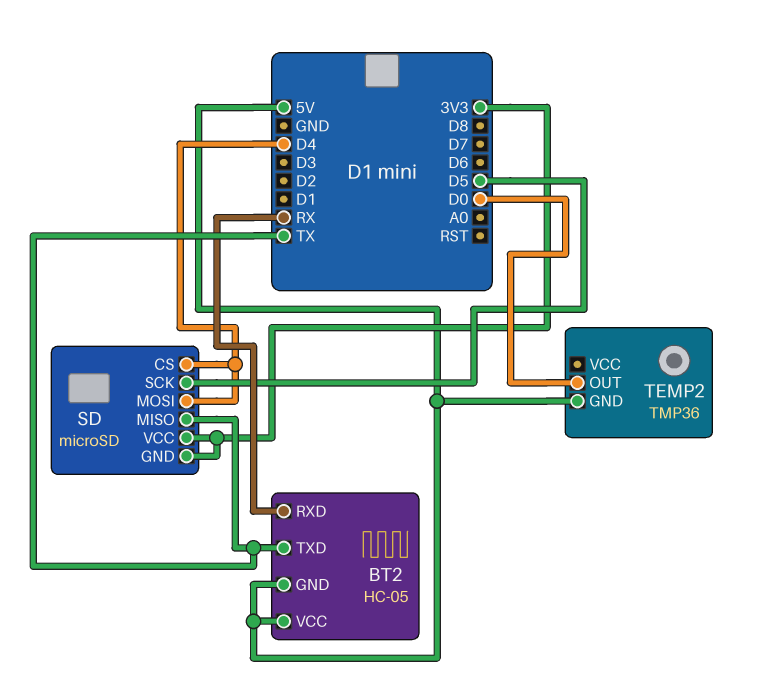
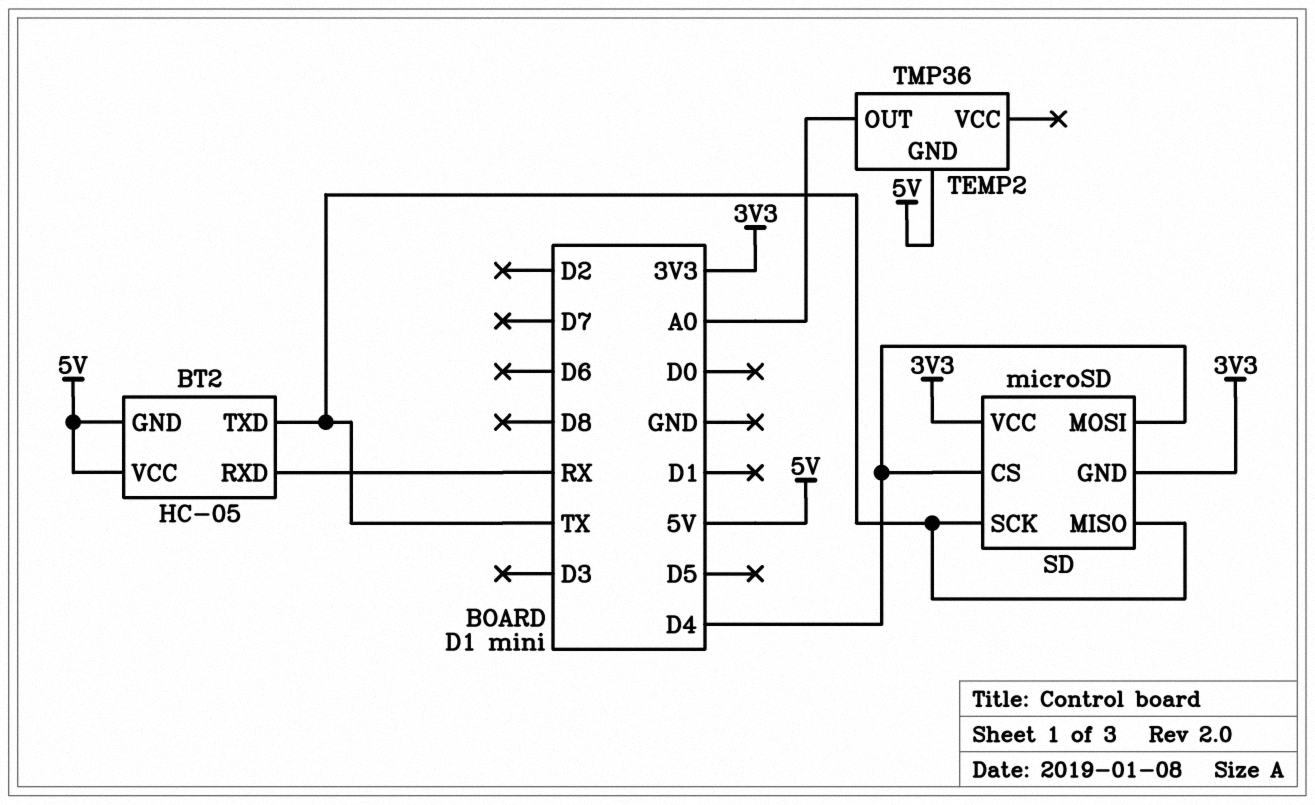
SD pin SCK: D5 -> TX
TEMP2 pin OUT: D0 -> A0

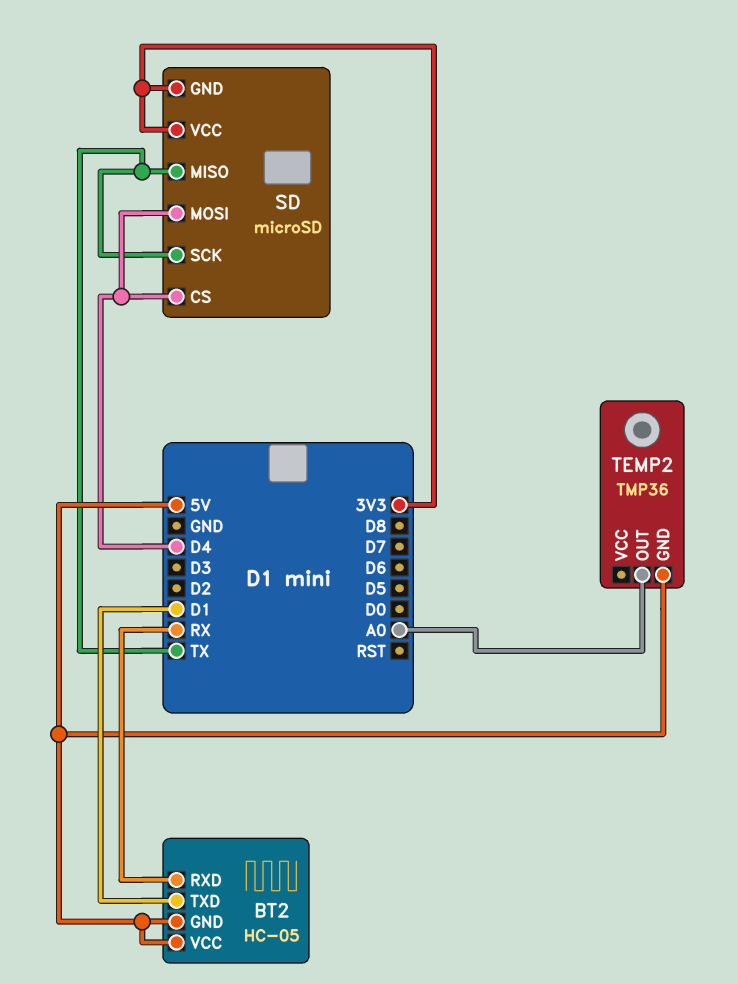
BT2 pin TXD: TX -> D1

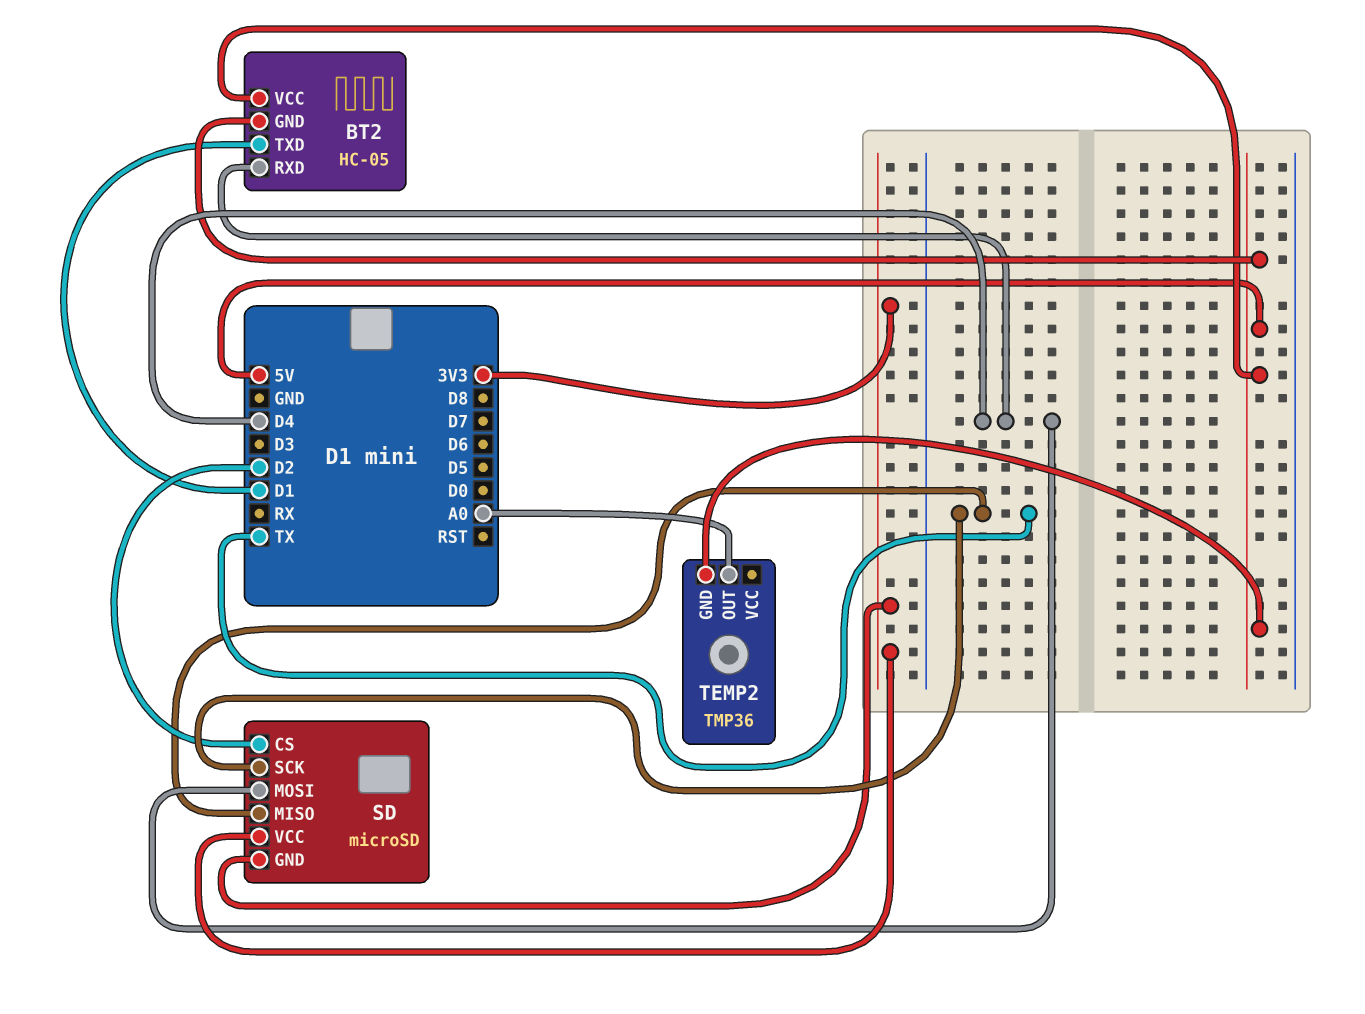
BT2 pin RXD: RX -> D4
SD pin CS: D4 -> D2

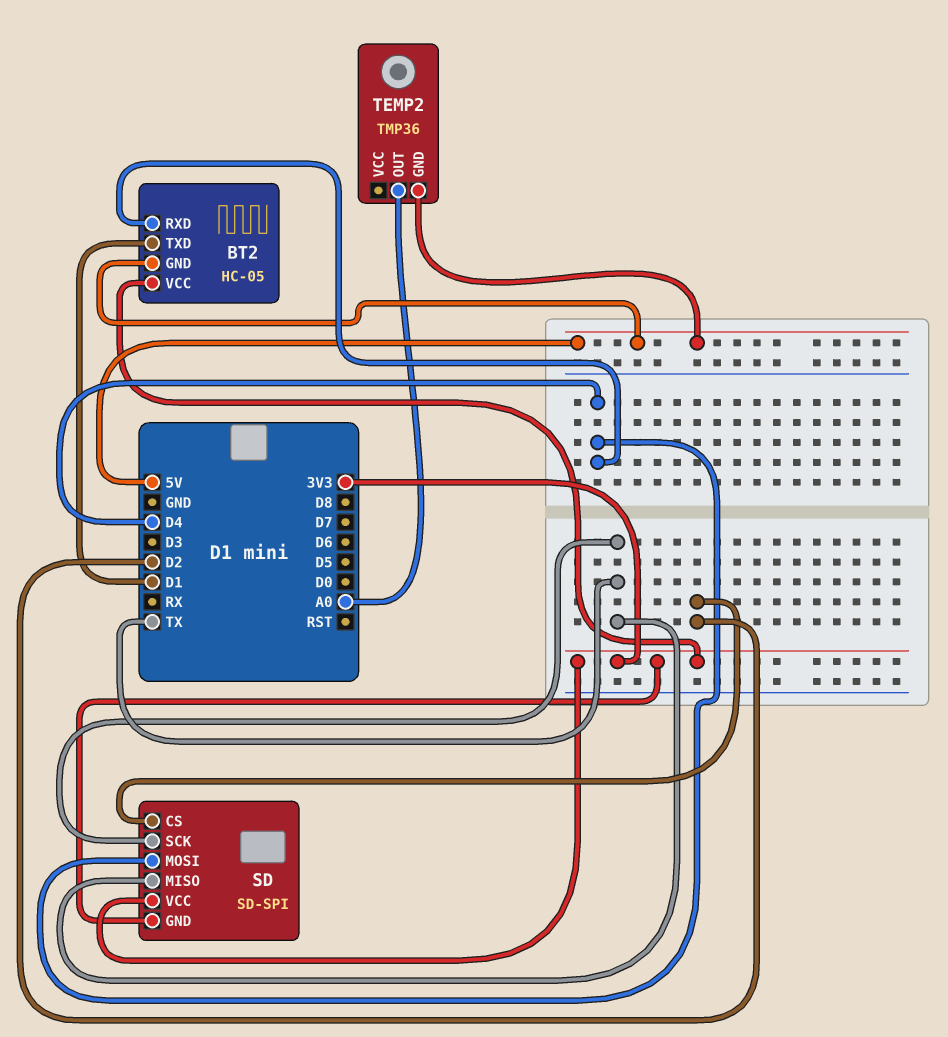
BT2 pin VCC: 5V -> 3V3
SD: microSD -> SD-SPI

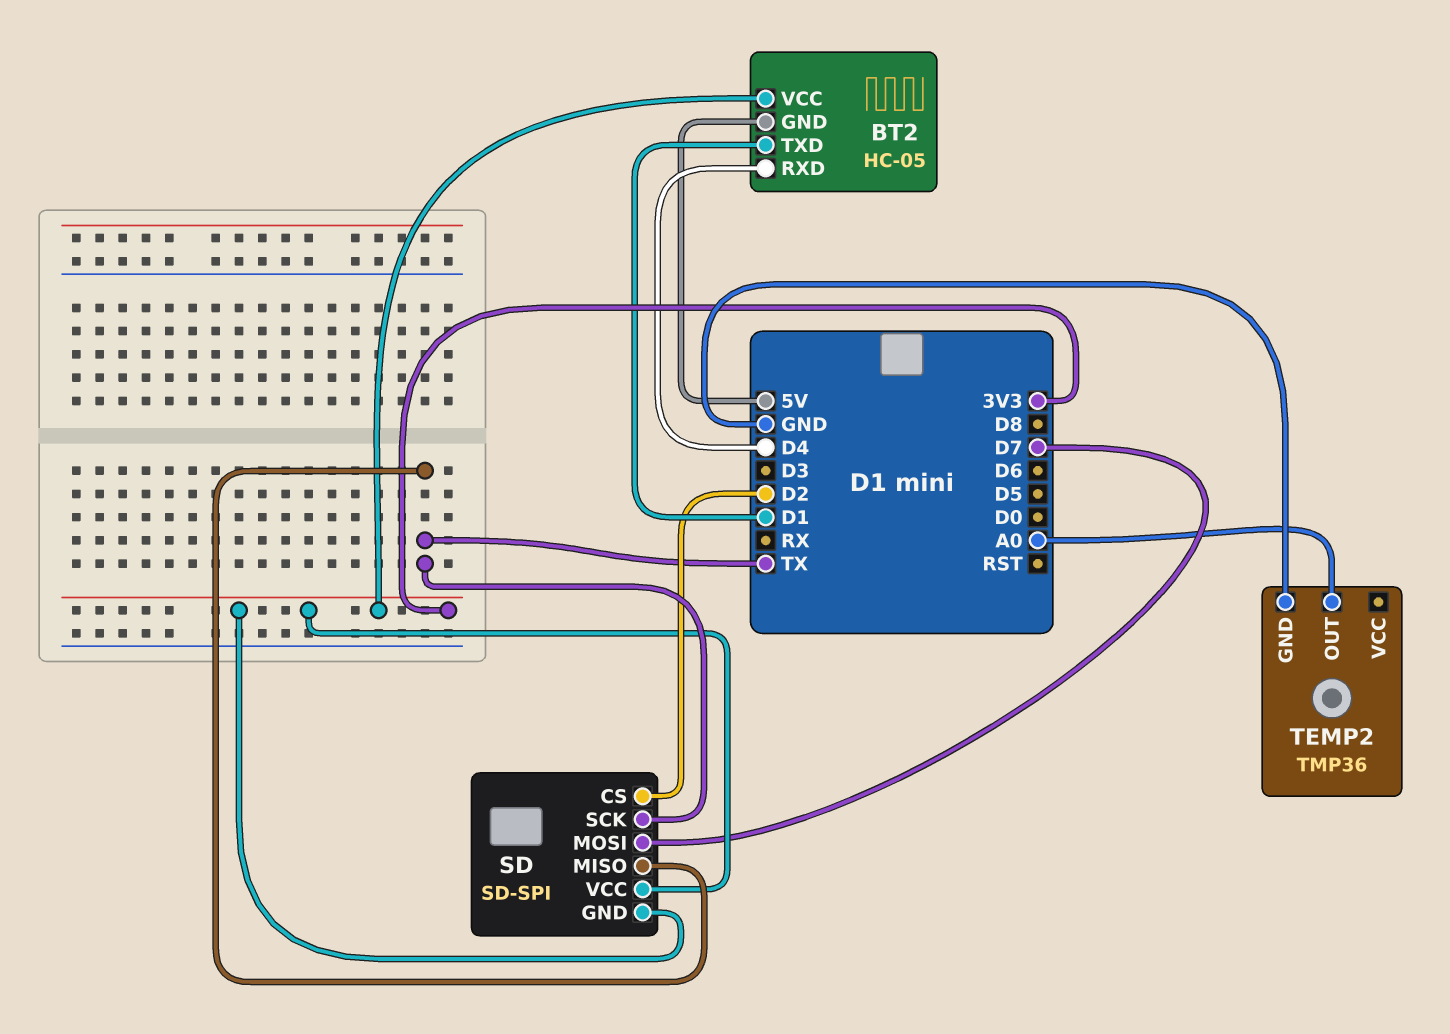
SD pin MOSI: D4 -> D7
TEMP2 pin GND: 5V -> GND

